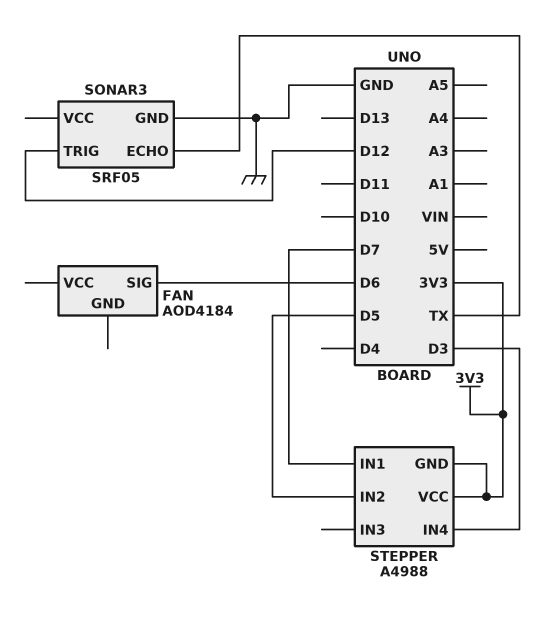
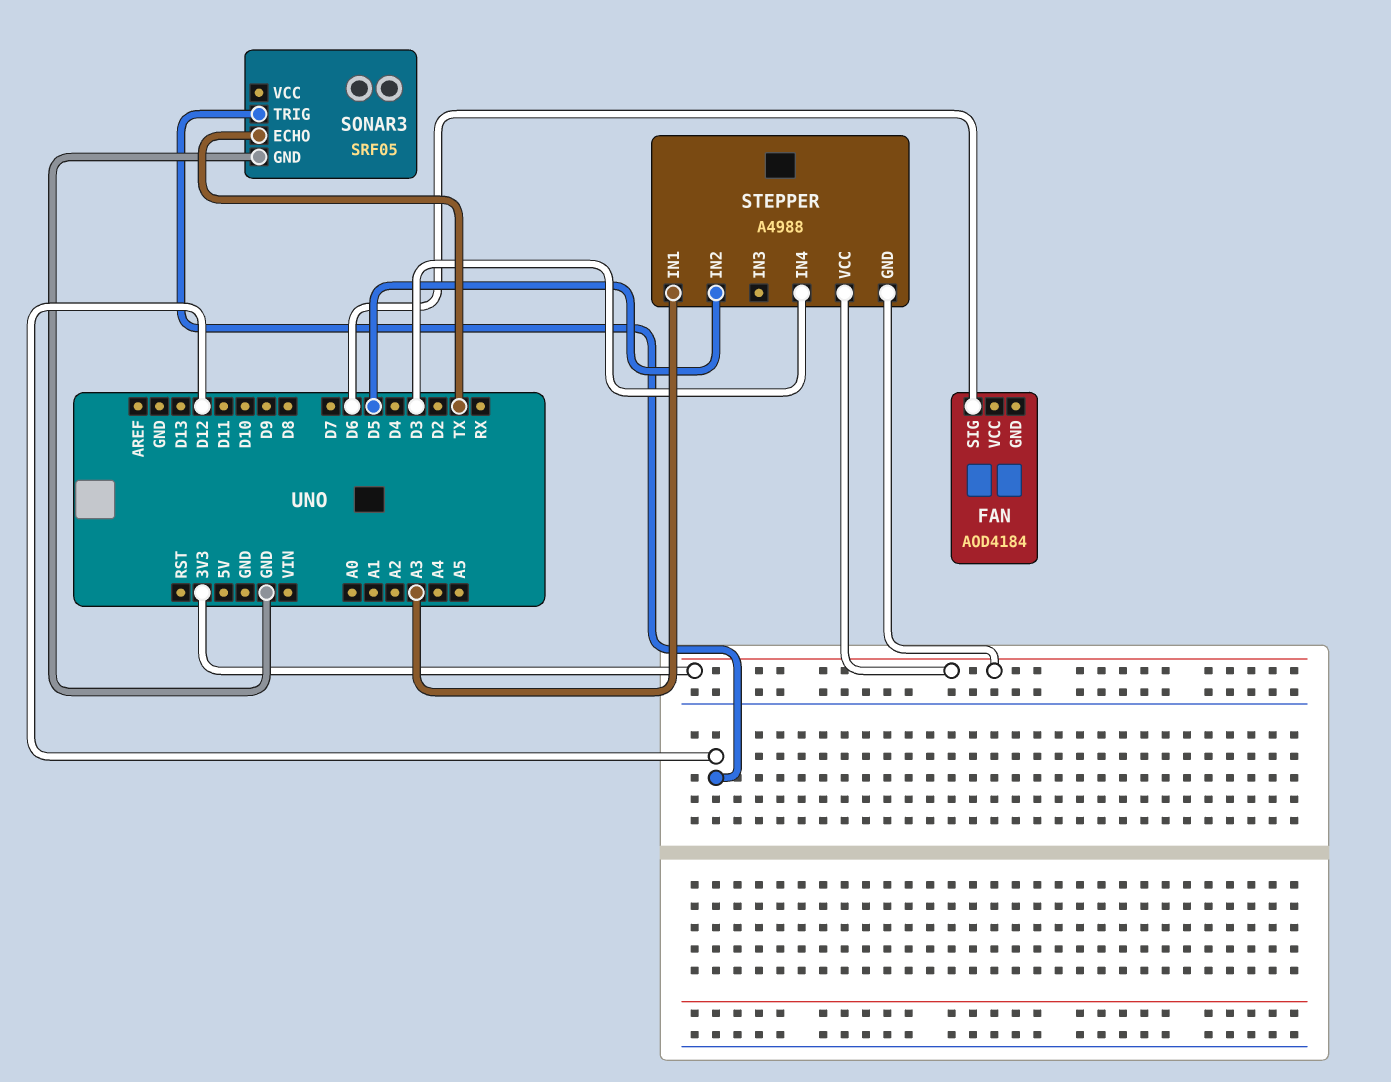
STEPPER pin IN1: D7 -> A3

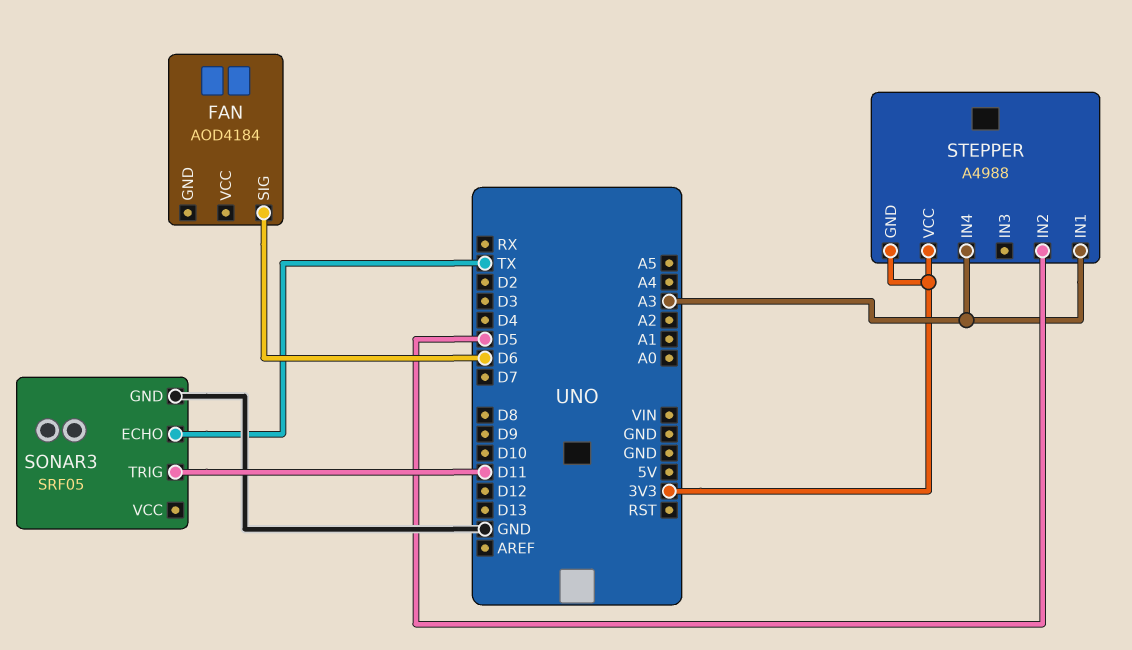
SONAR3 pin TRIG: D12 -> D11
STEPPER pin IN4: D3 -> A3

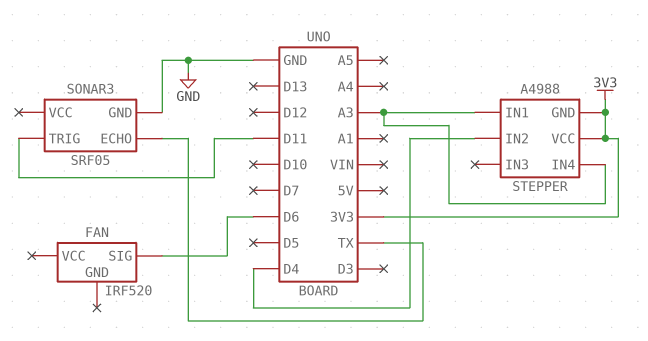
FAN: AOD4184 -> IRF520
STEPPER pin IN2: D5 -> D4

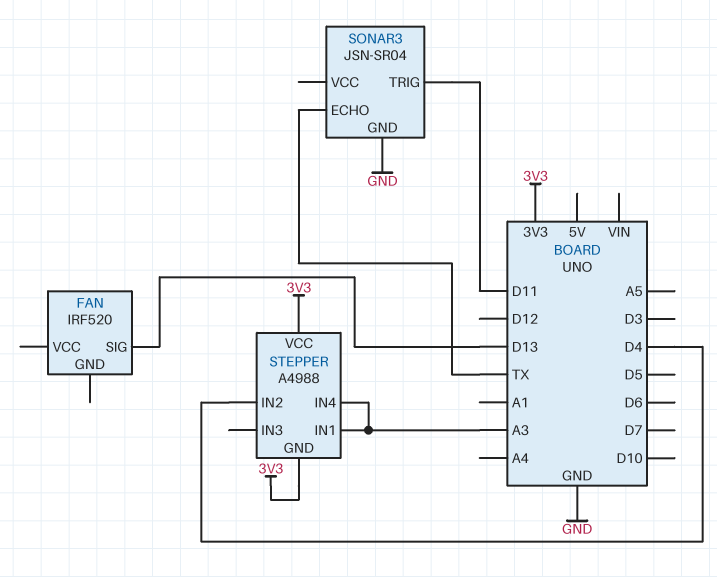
FAN pin SIG: D6 -> D13
SONAR3: SRF05 -> JSN-SR04

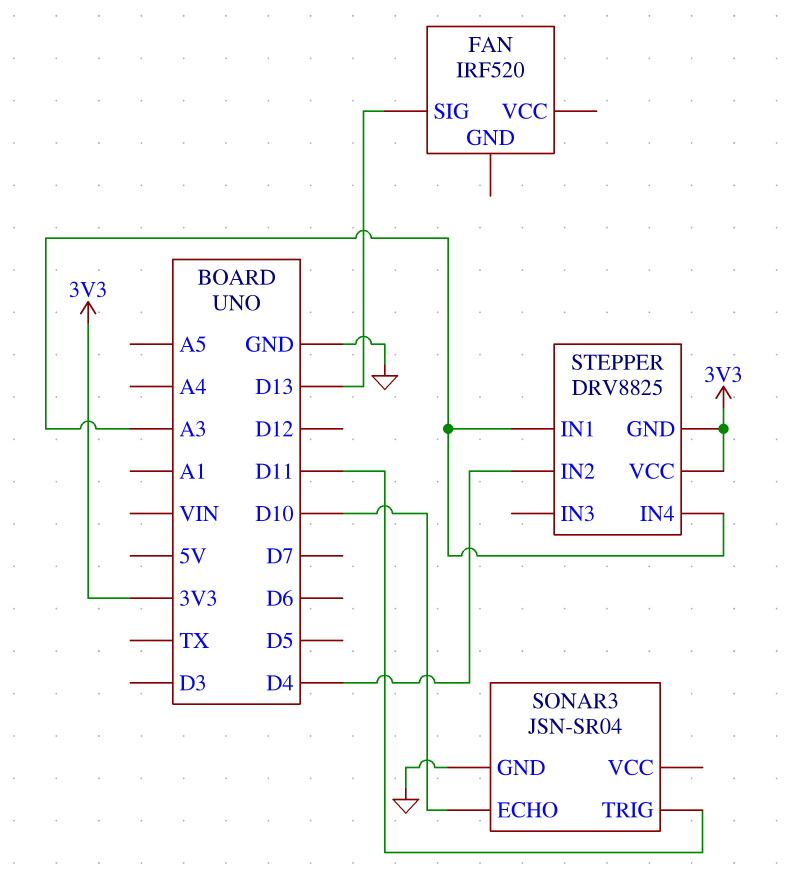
SONAR3 pin ECHO: TX -> D10
STEPPER: A4988 -> DRV8825

